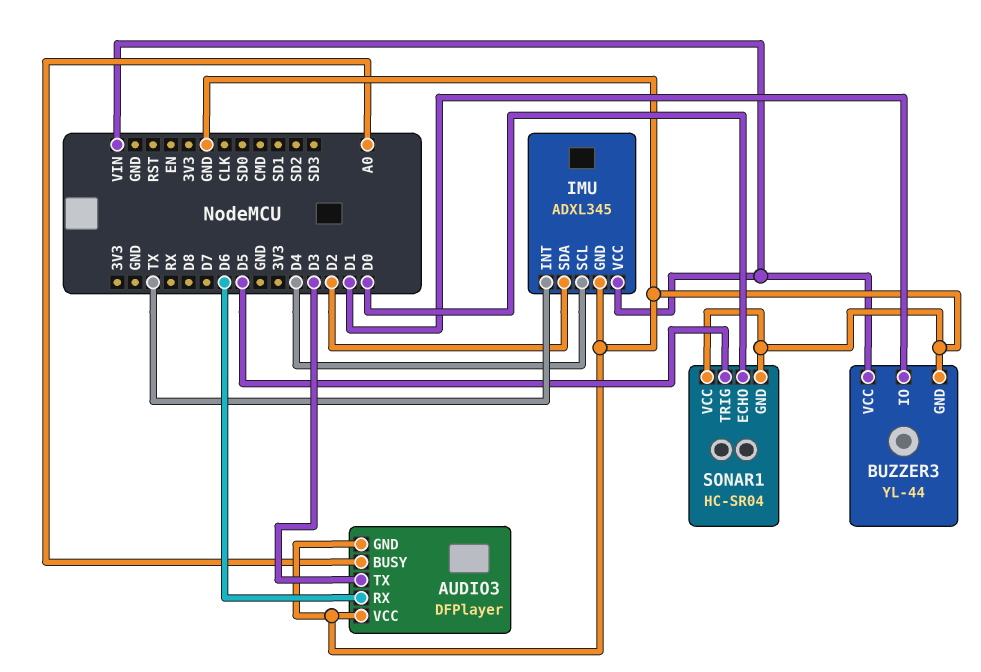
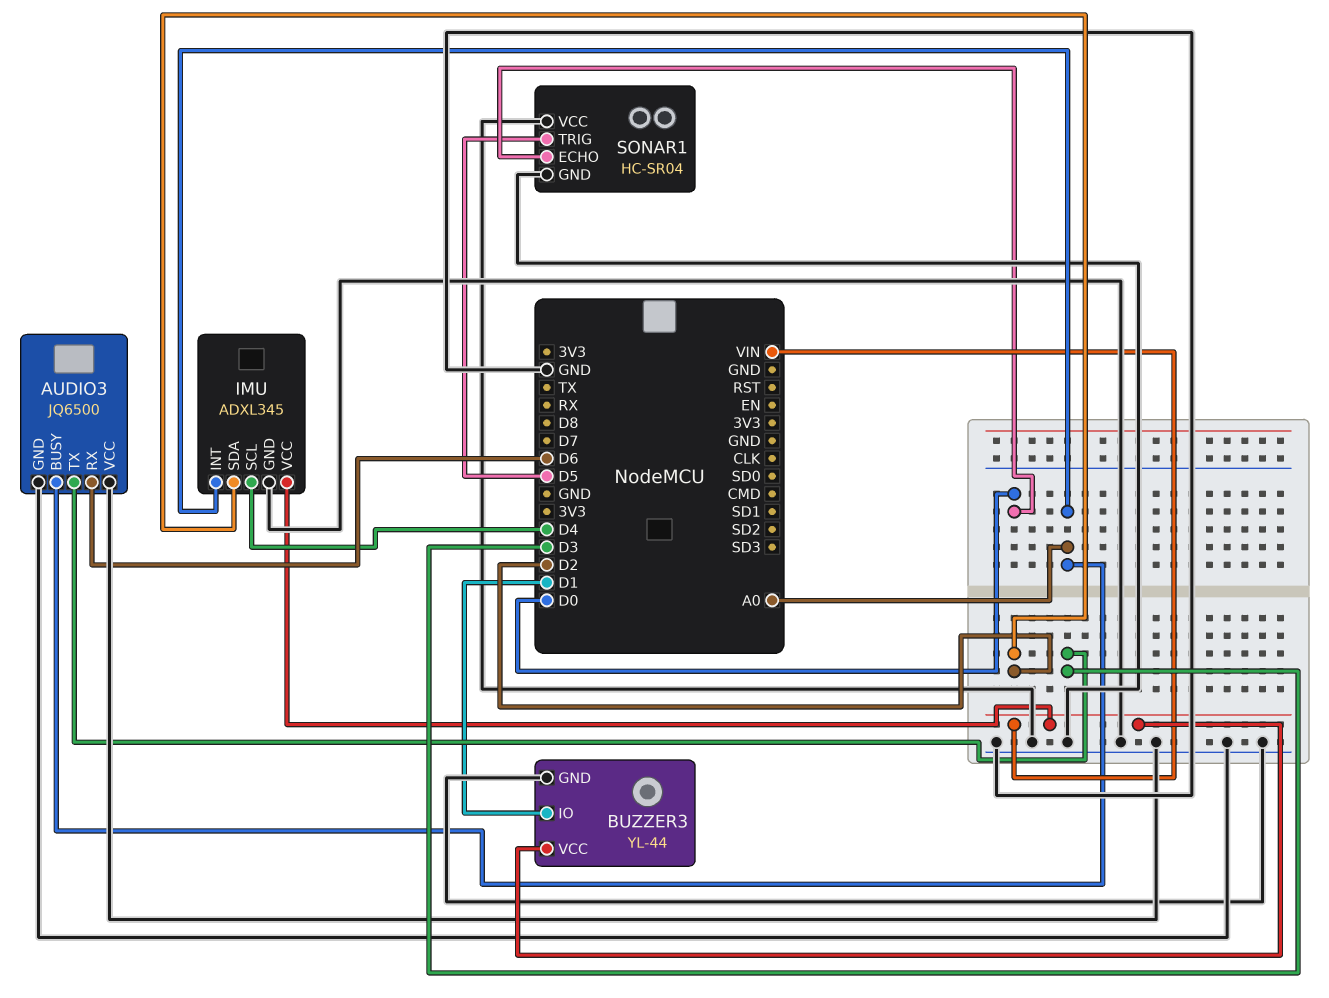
AUDIO3: DFPlayer -> JQ6500
IMU pin INT: TX -> A0

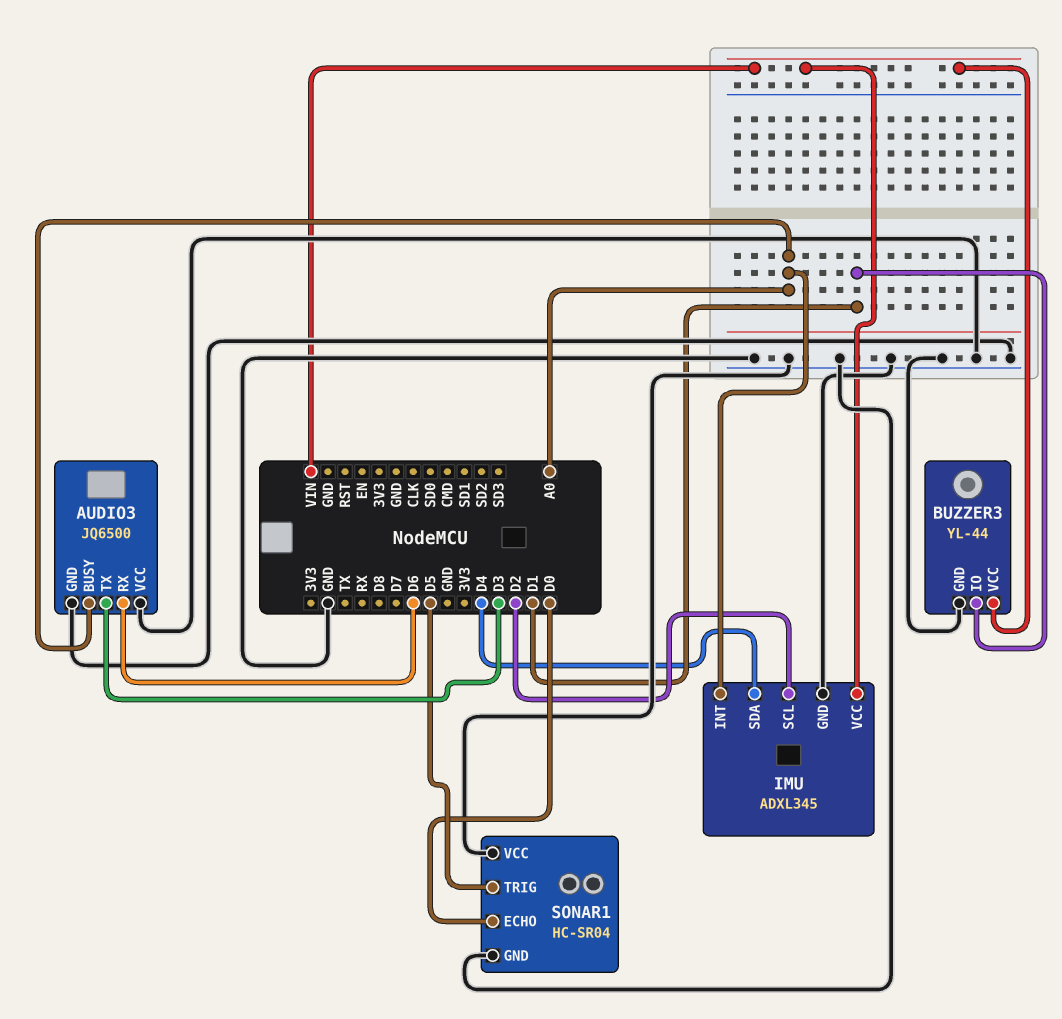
IMU pin SCL: D4 -> D2
IMU pin SDA: D2 -> D4

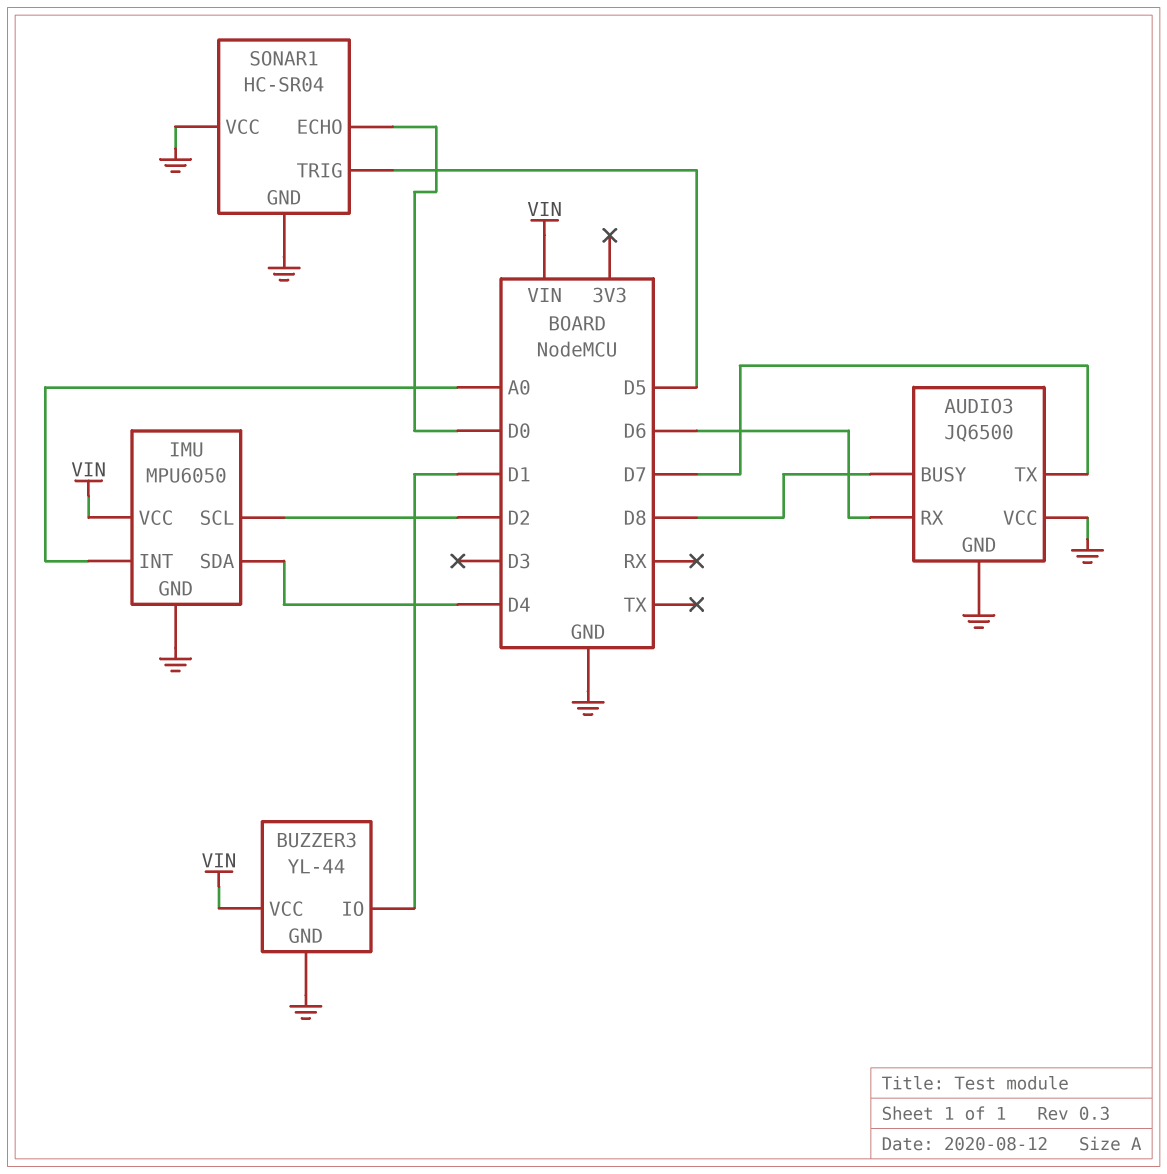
AUDIO3 pin BUSY: A0 -> D8
AUDIO3 pin TX: D3 -> D7
IMU: ADXL345 -> MPU6050

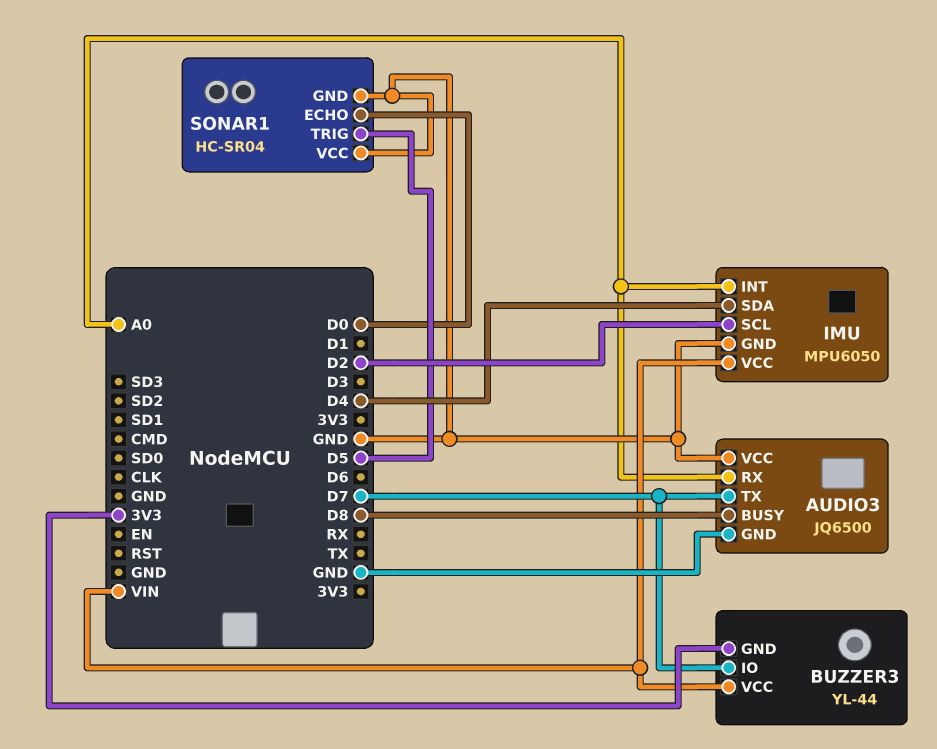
AUDIO3 pin RX: D6 -> A0
BUZZER3 pin GND: GND -> 3V3
BUZZER3 pin IO: D1 -> D7

